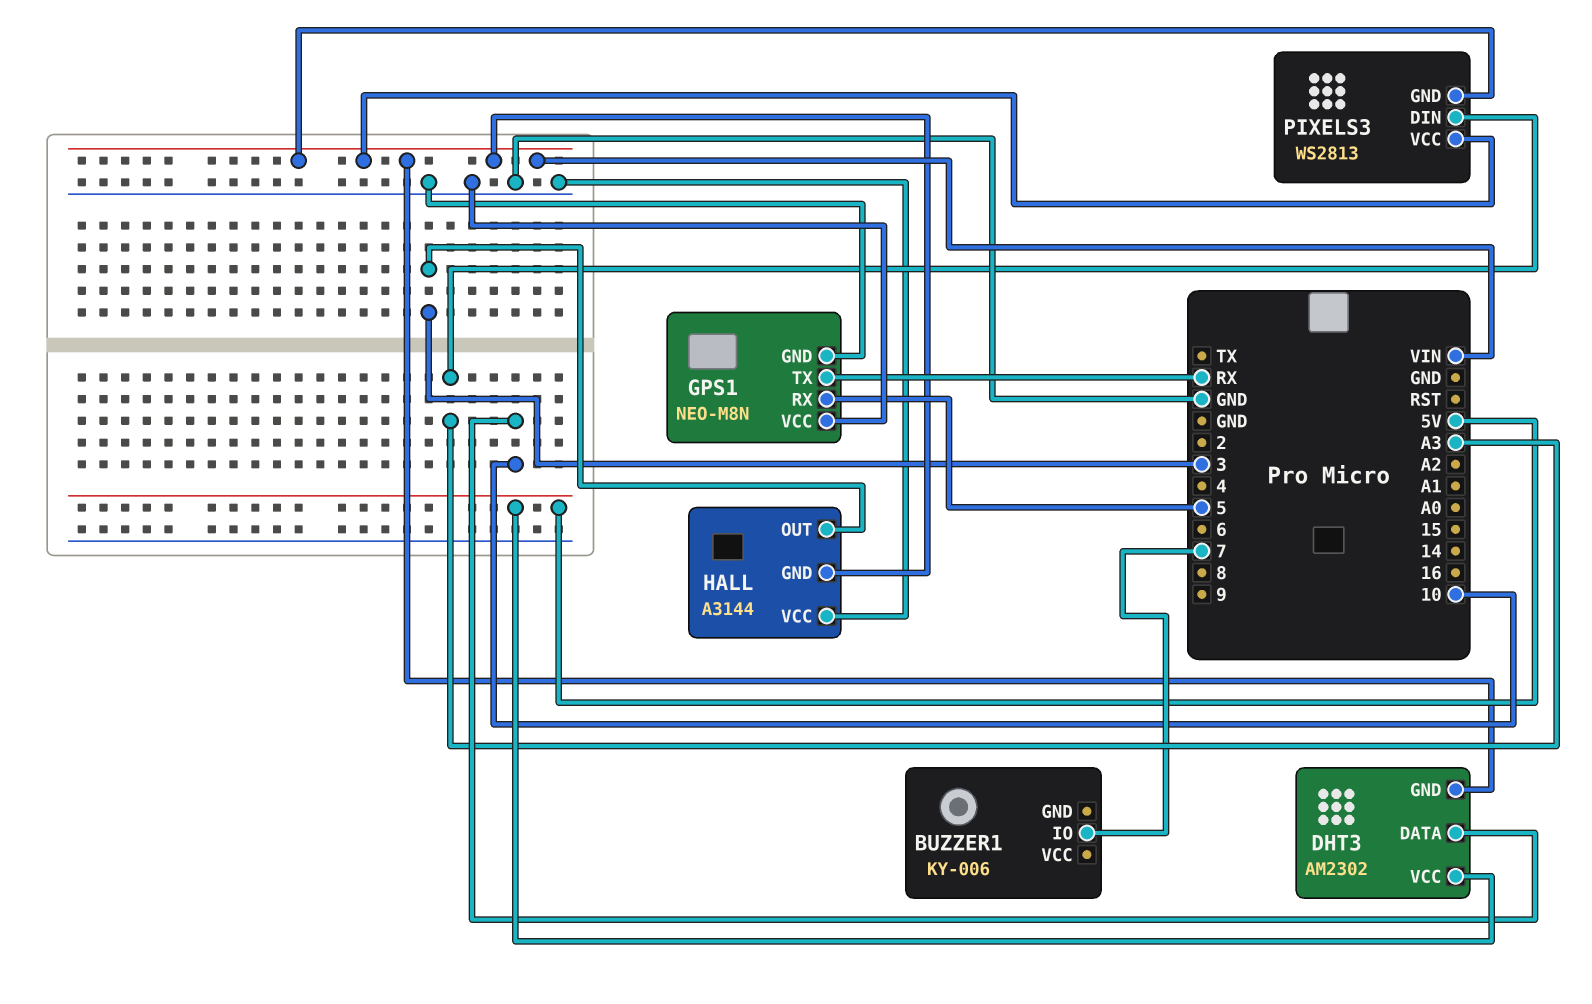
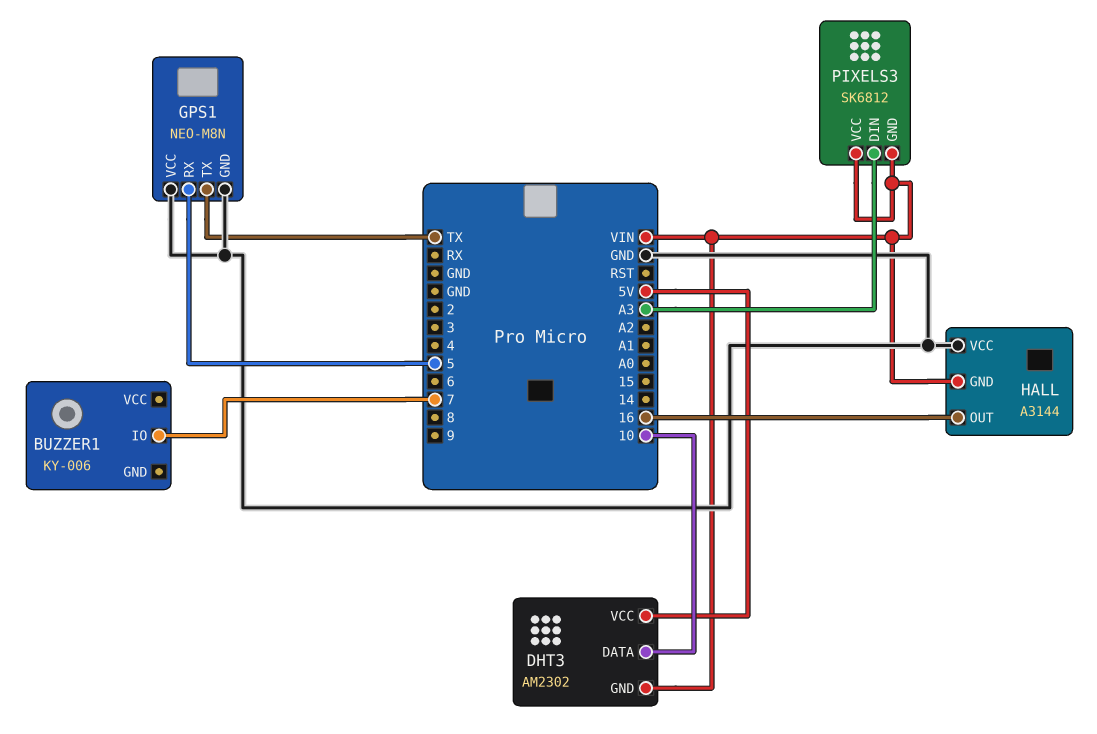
GPS1 pin TX: RX -> TX
HALL pin OUT: 3 -> 16
PIXELS3: WS2813 -> SK6812

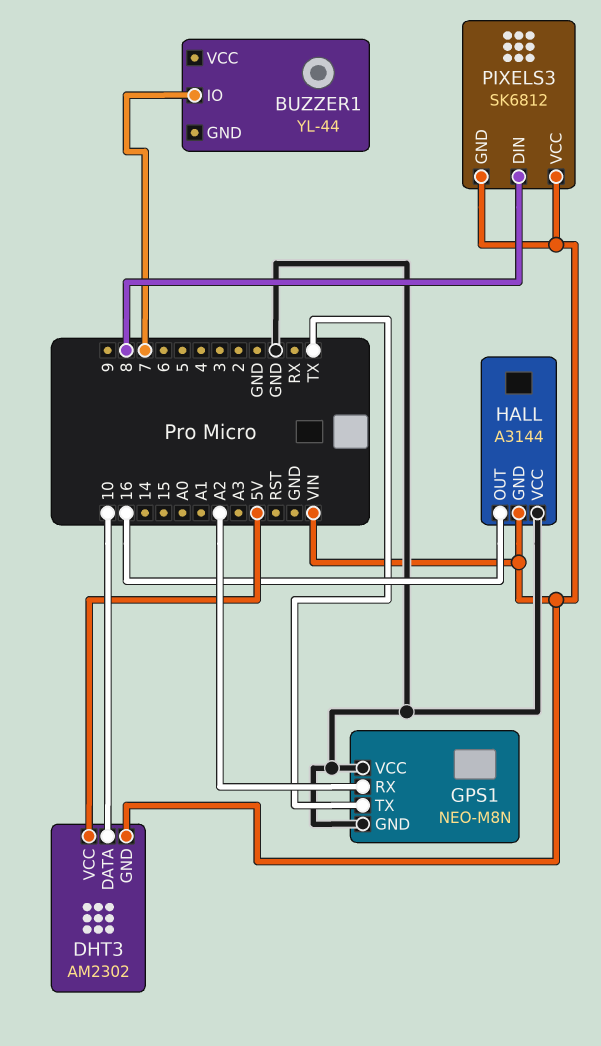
BUZZER1: KY-006 -> YL-44
GPS1 pin RX: 5 -> A2
PIXELS3 pin DIN: A3 -> 8

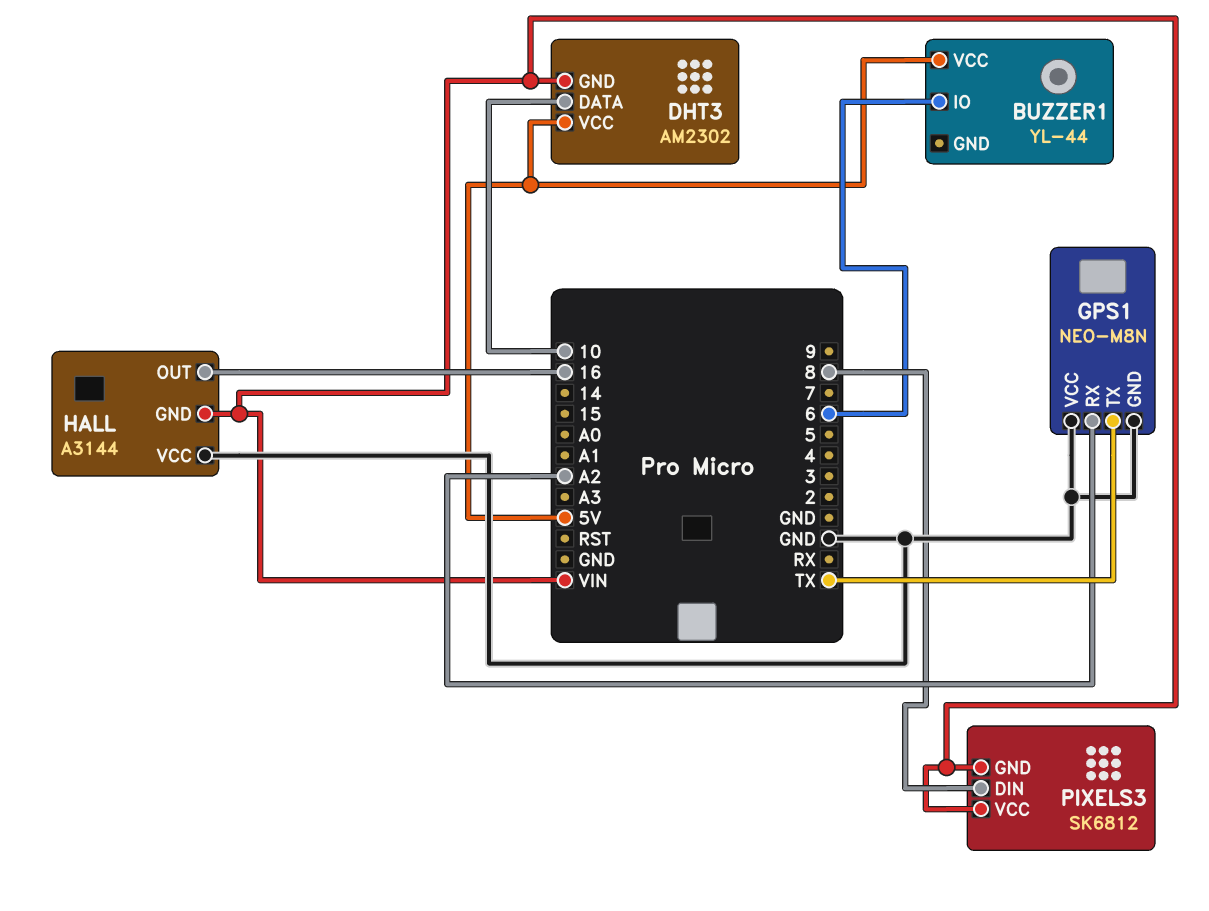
BUZZER1 pin IO: 7 -> 6
BUZZER1 pin VCC: none -> 5V

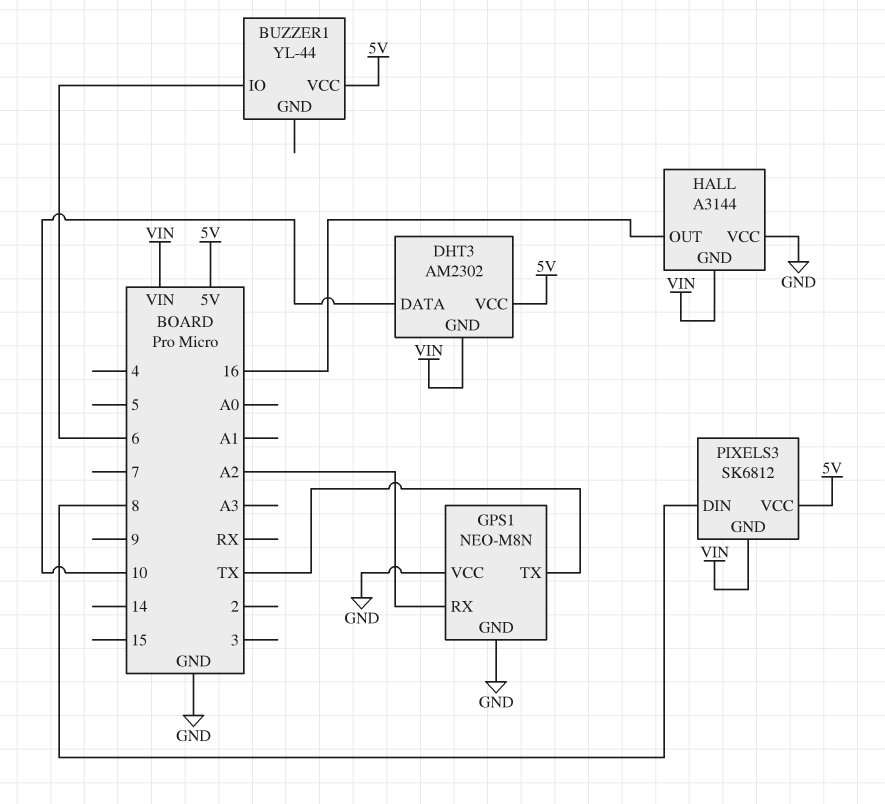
PIXELS3 pin VCC: VIN -> 5V

